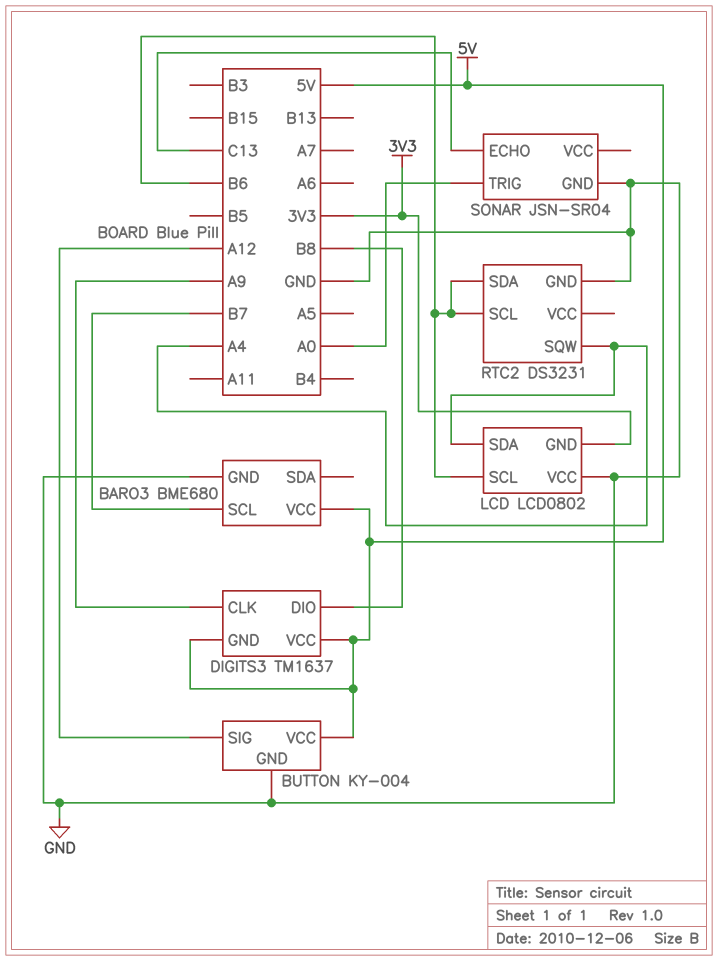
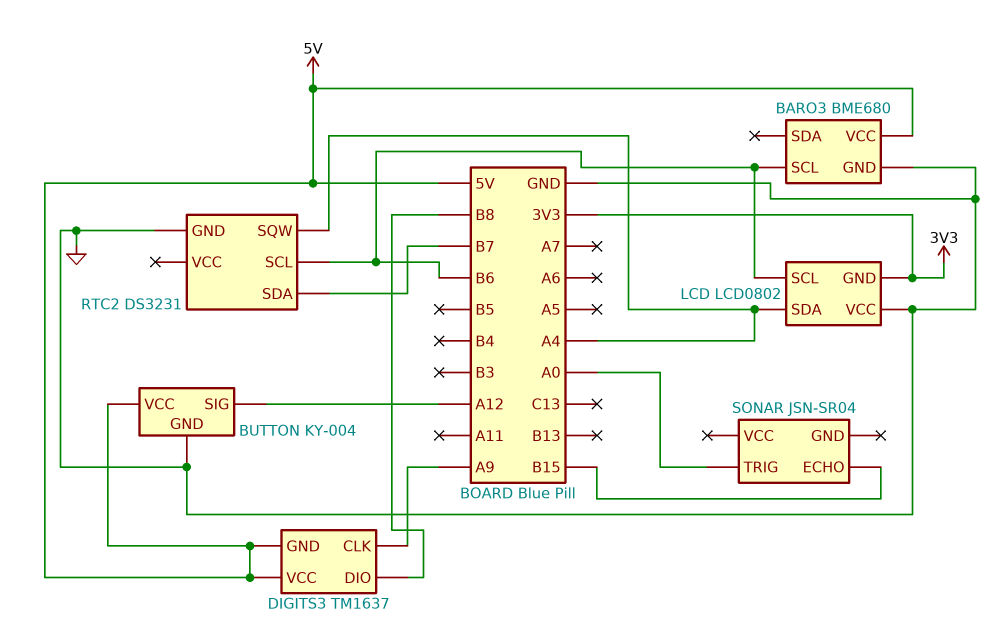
BARO3 pin SCL: B7 -> B6
RTC2 pin SDA: B6 -> B7
SONAR pin ECHO: C13 -> B15
SONAR pin GND: GND -> none

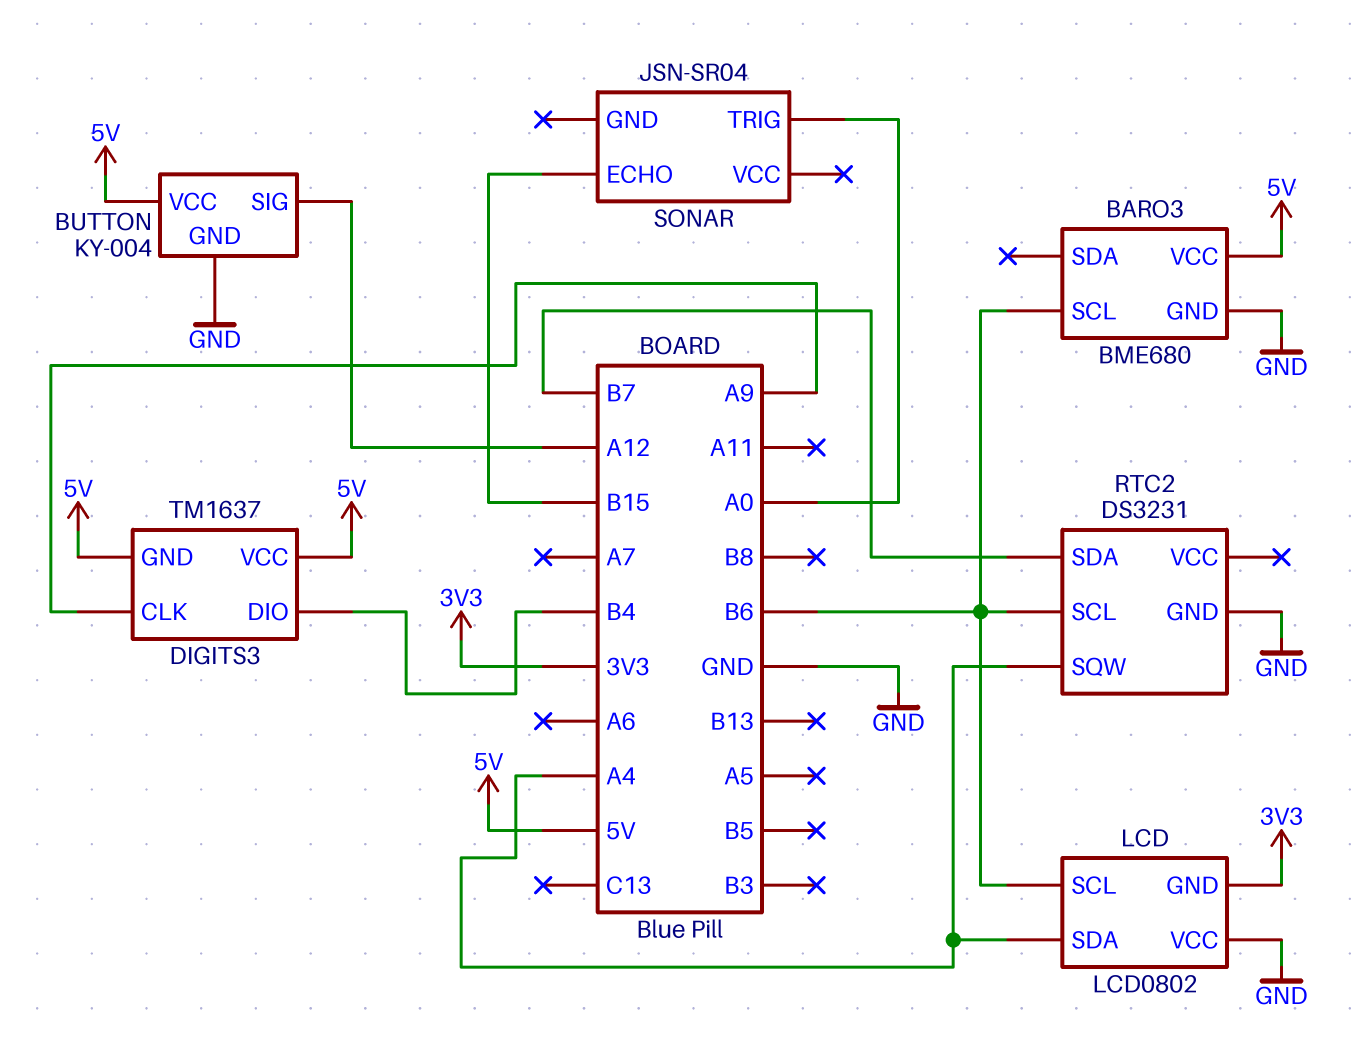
DIGITS3 pin DIO: B8 -> B4

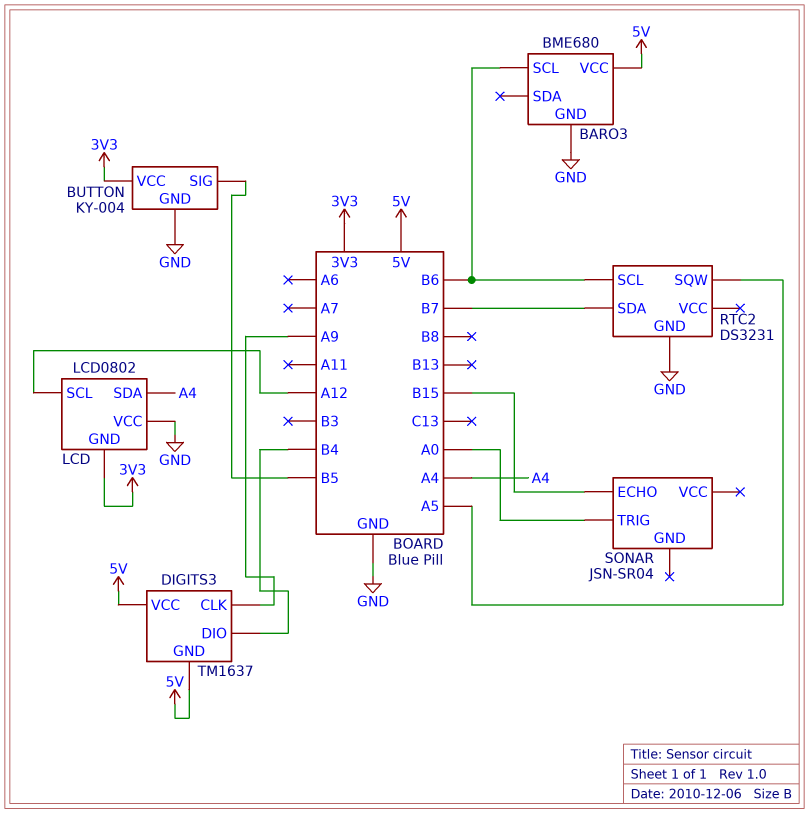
BUTTON pin SIG: A12 -> B5
BUTTON pin VCC: 5V -> 3V3
LCD pin SCL: B6 -> A12
RTC2 pin SQW: A4 -> A5

